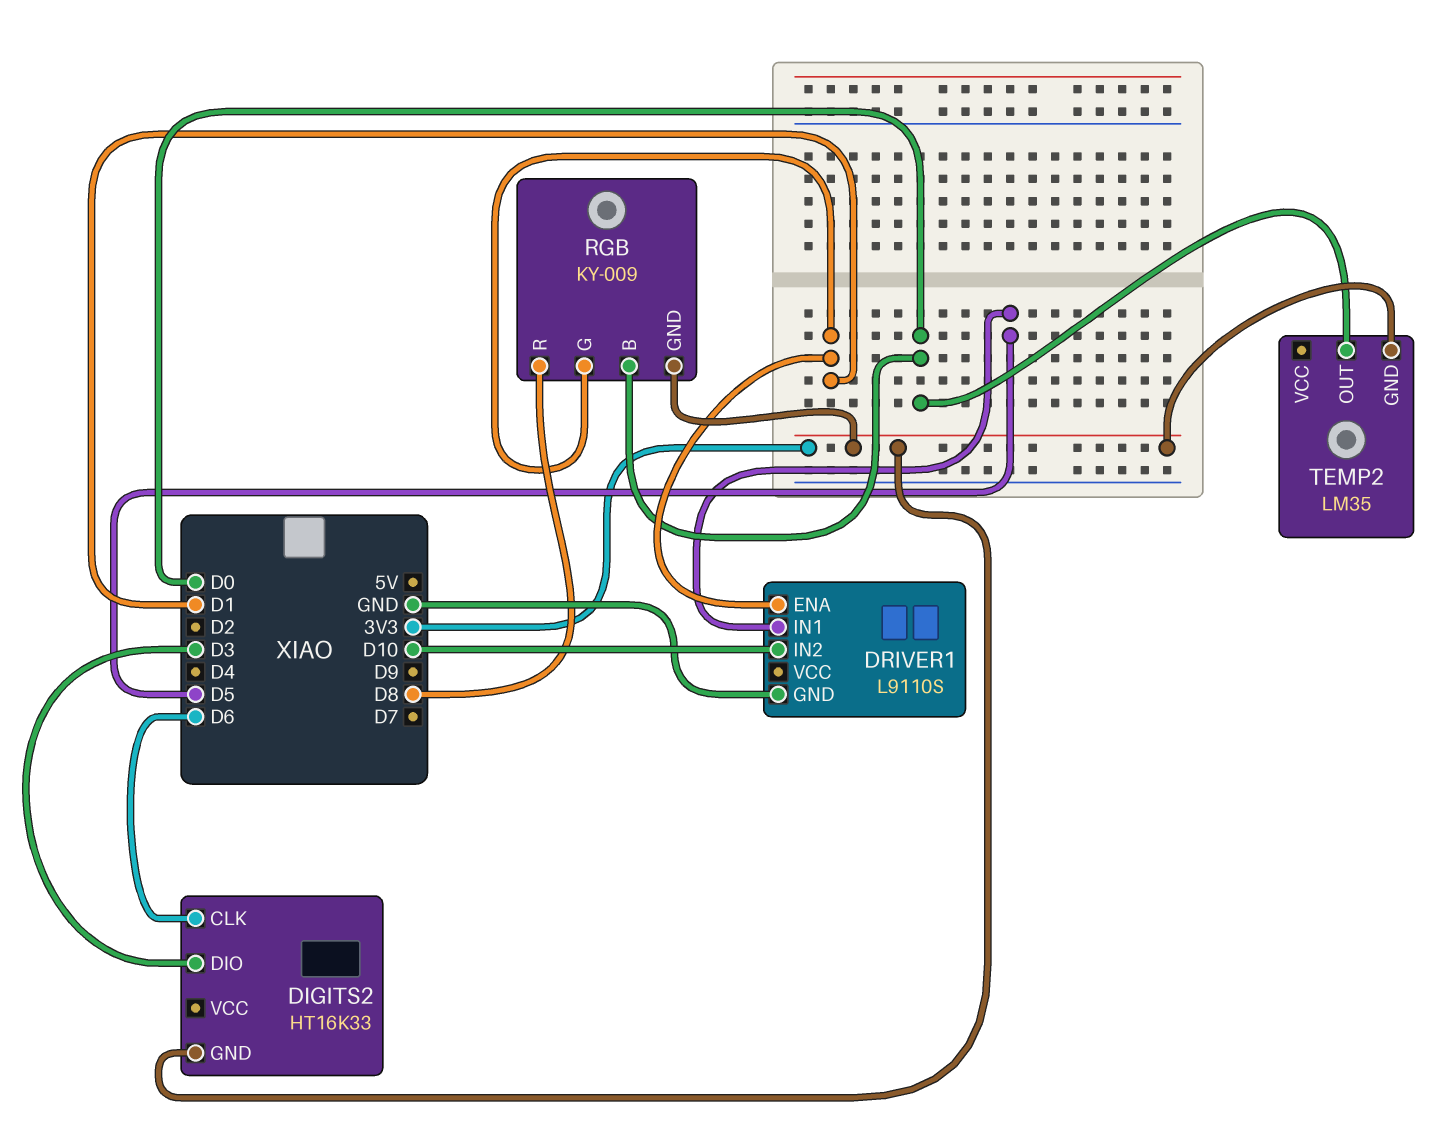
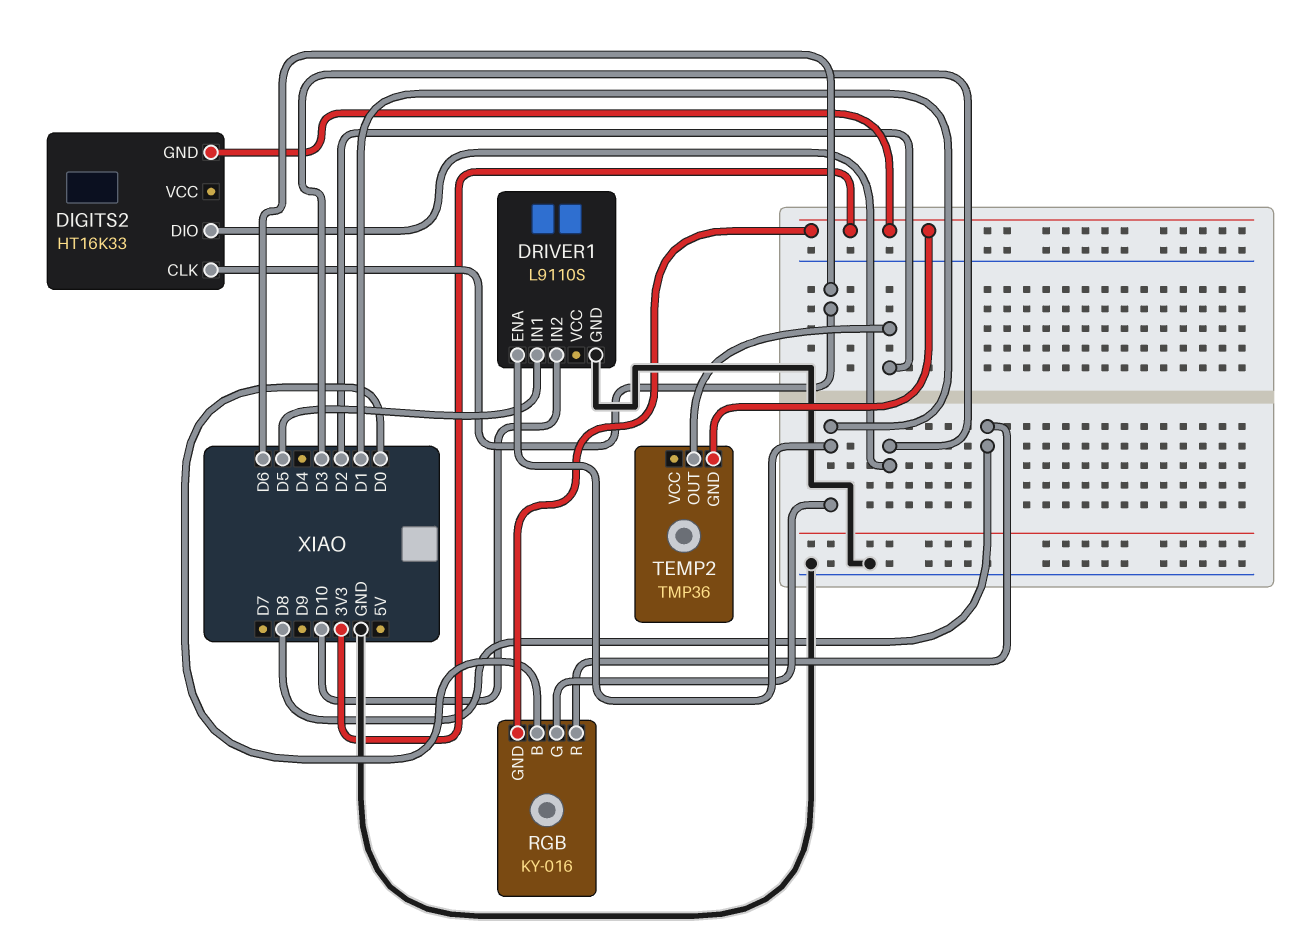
RGB: KY-009 -> KY-016
TEMP2: LM35 -> TMP36
TEMP2 pin OUT: D0 -> D2

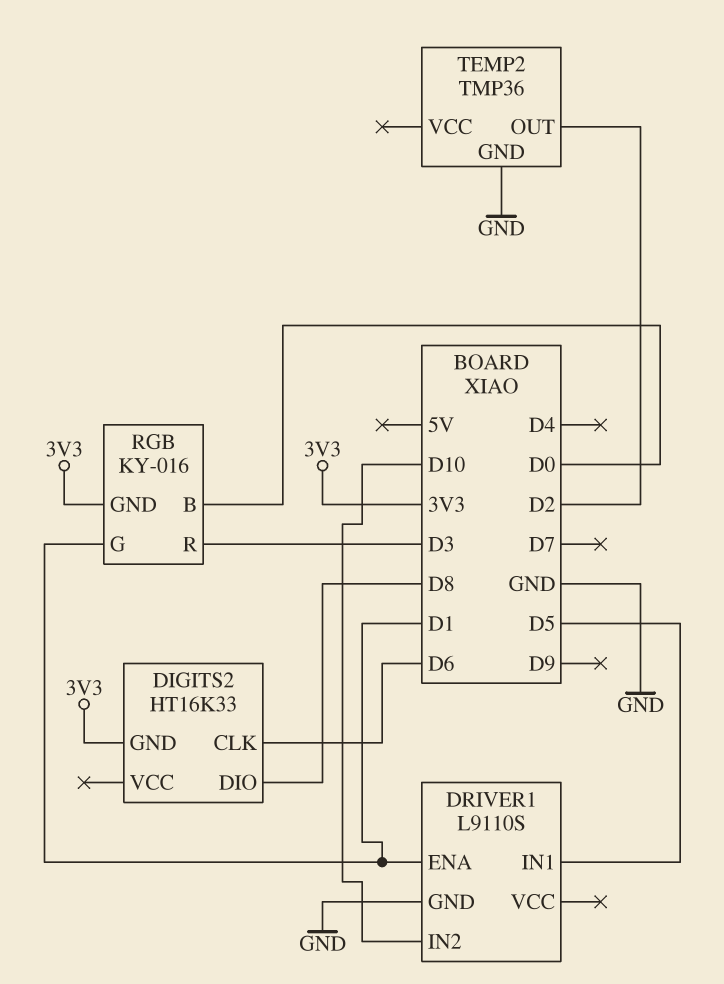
DIGITS2 pin DIO: D3 -> D8
RGB pin R: D8 -> D3
TEMP2 pin GND: 3V3 -> GND

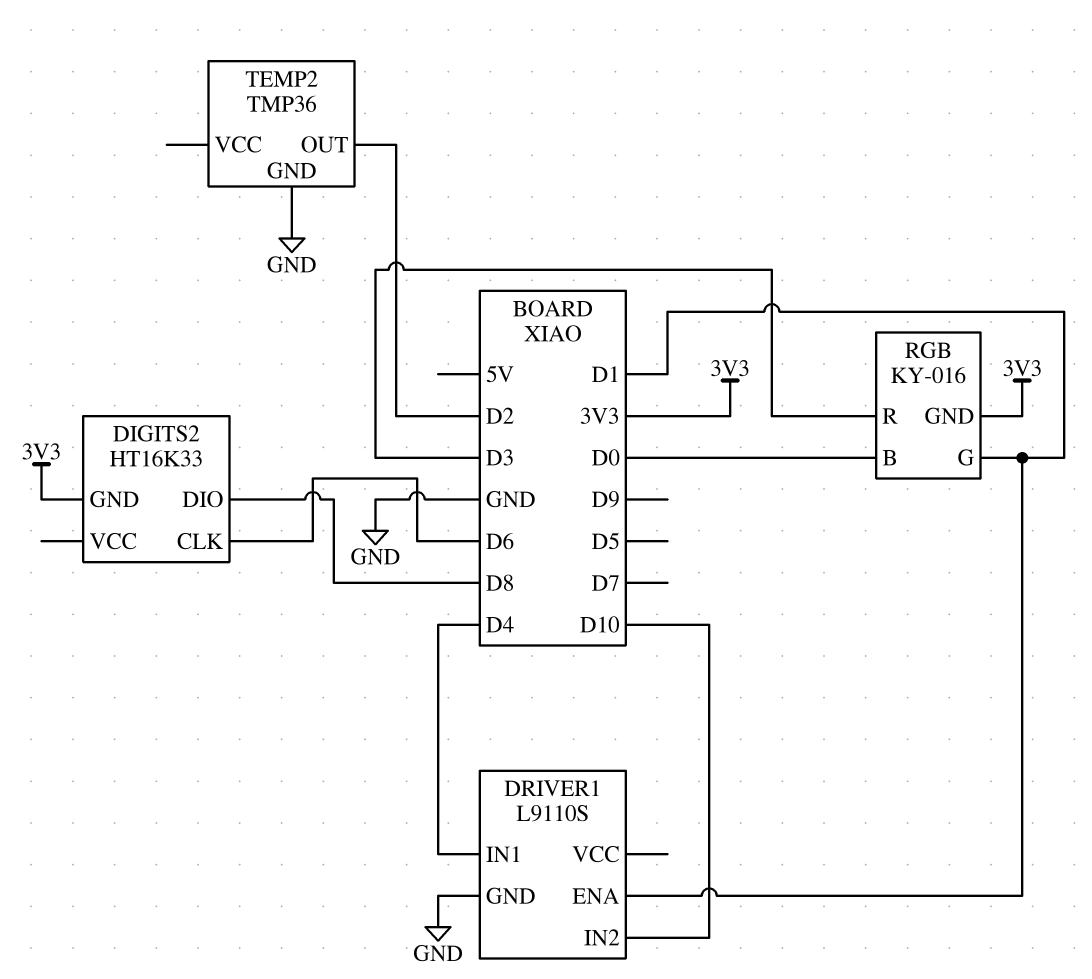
DRIVER1 pin IN1: D5 -> D4

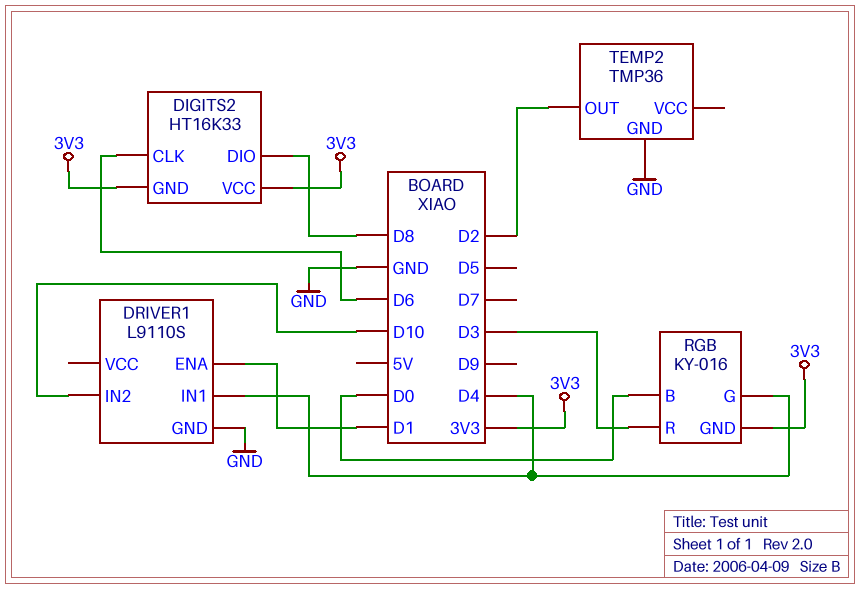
DIGITS2 pin VCC: none -> 3V3
RGB pin G: D1 -> D4

